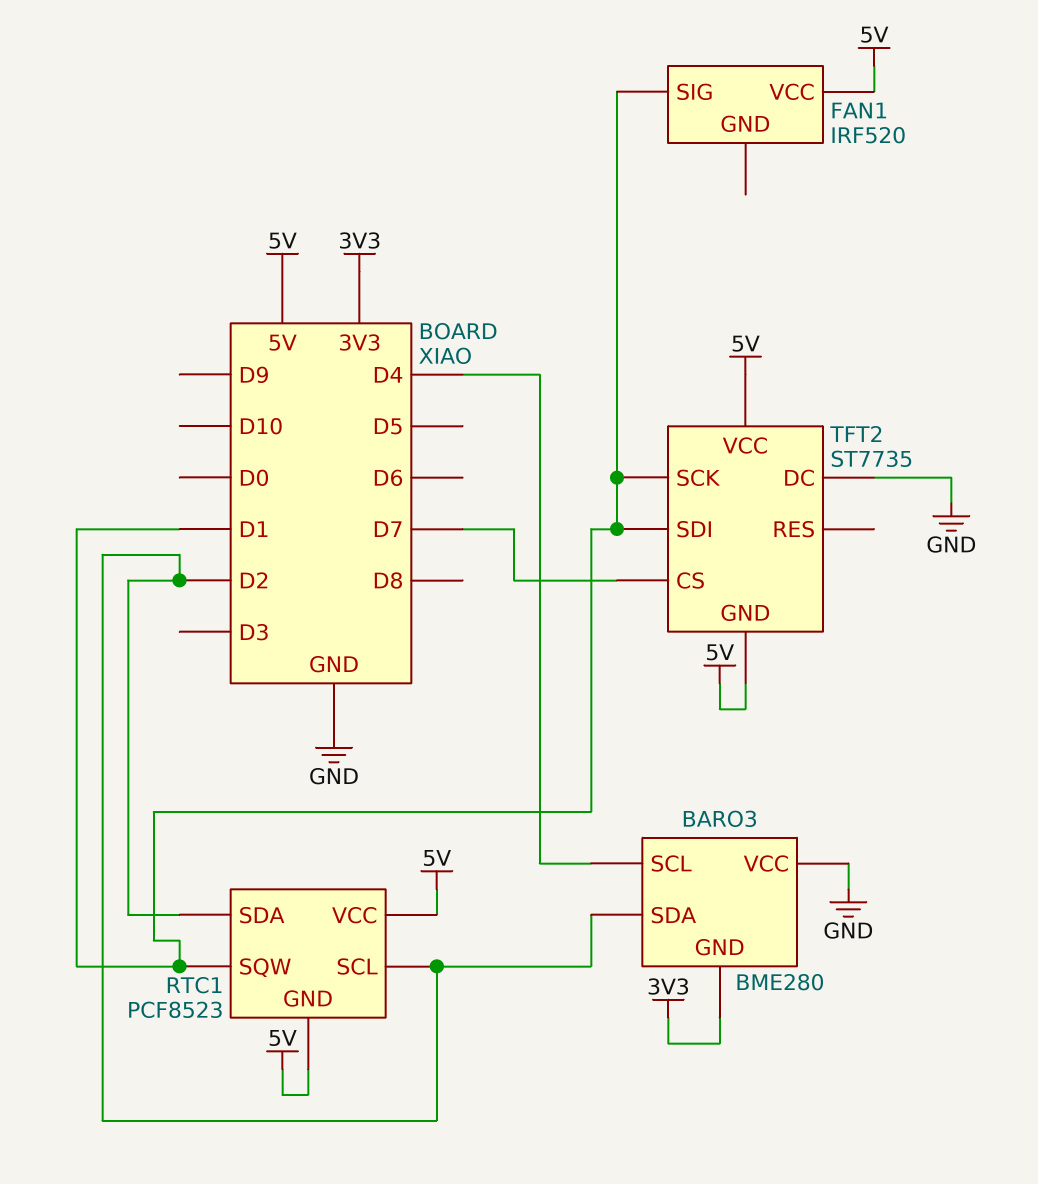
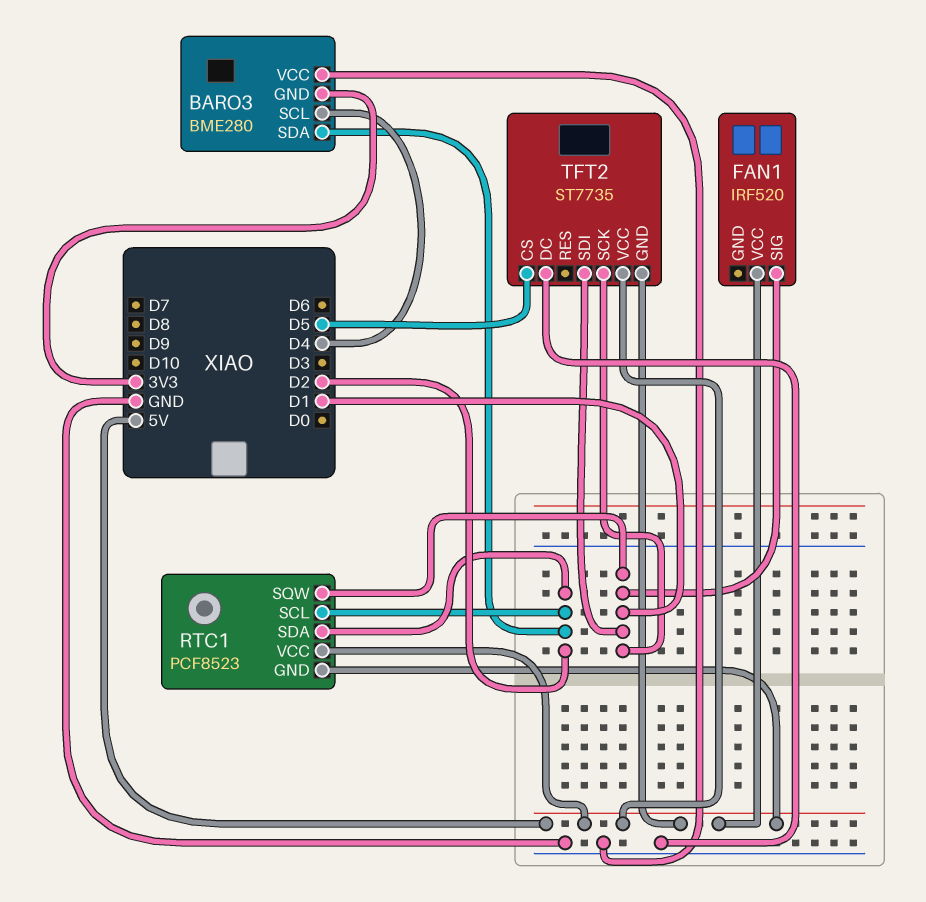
TFT2 pin CS: D7 -> D5

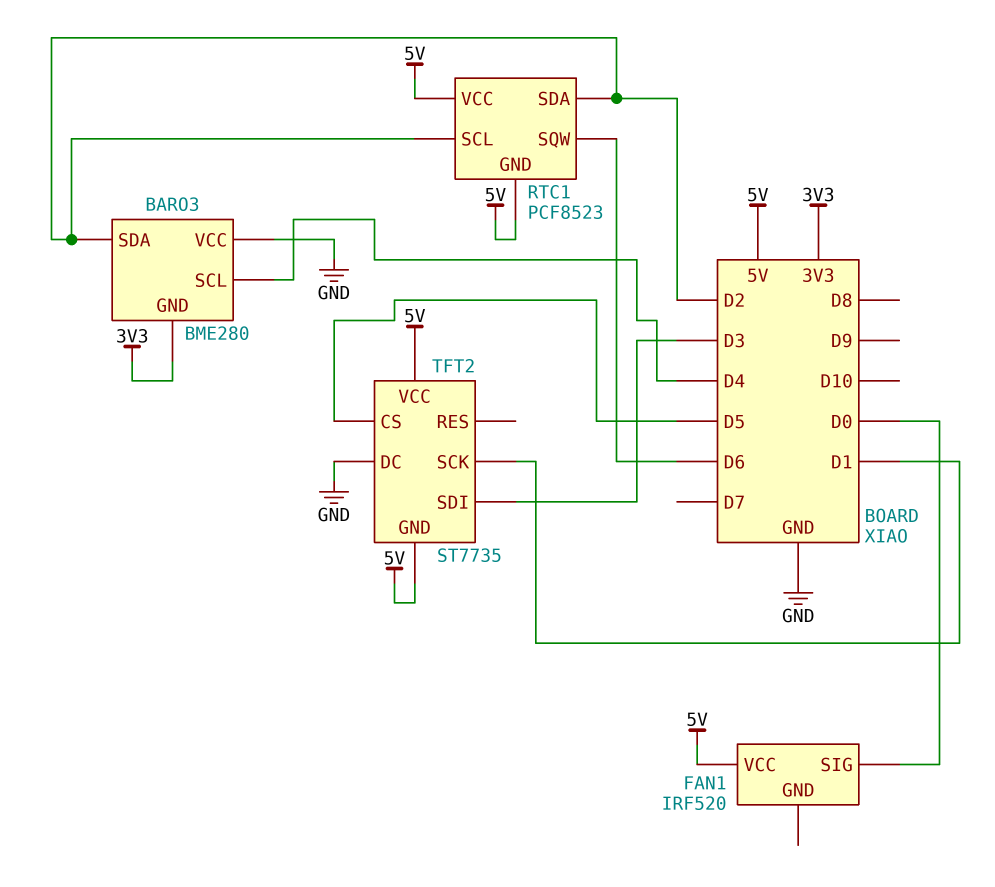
FAN1 pin SIG: D1 -> D0
RTC1 pin SQW: D1 -> D6
TFT2 pin SDI: D1 -> D3

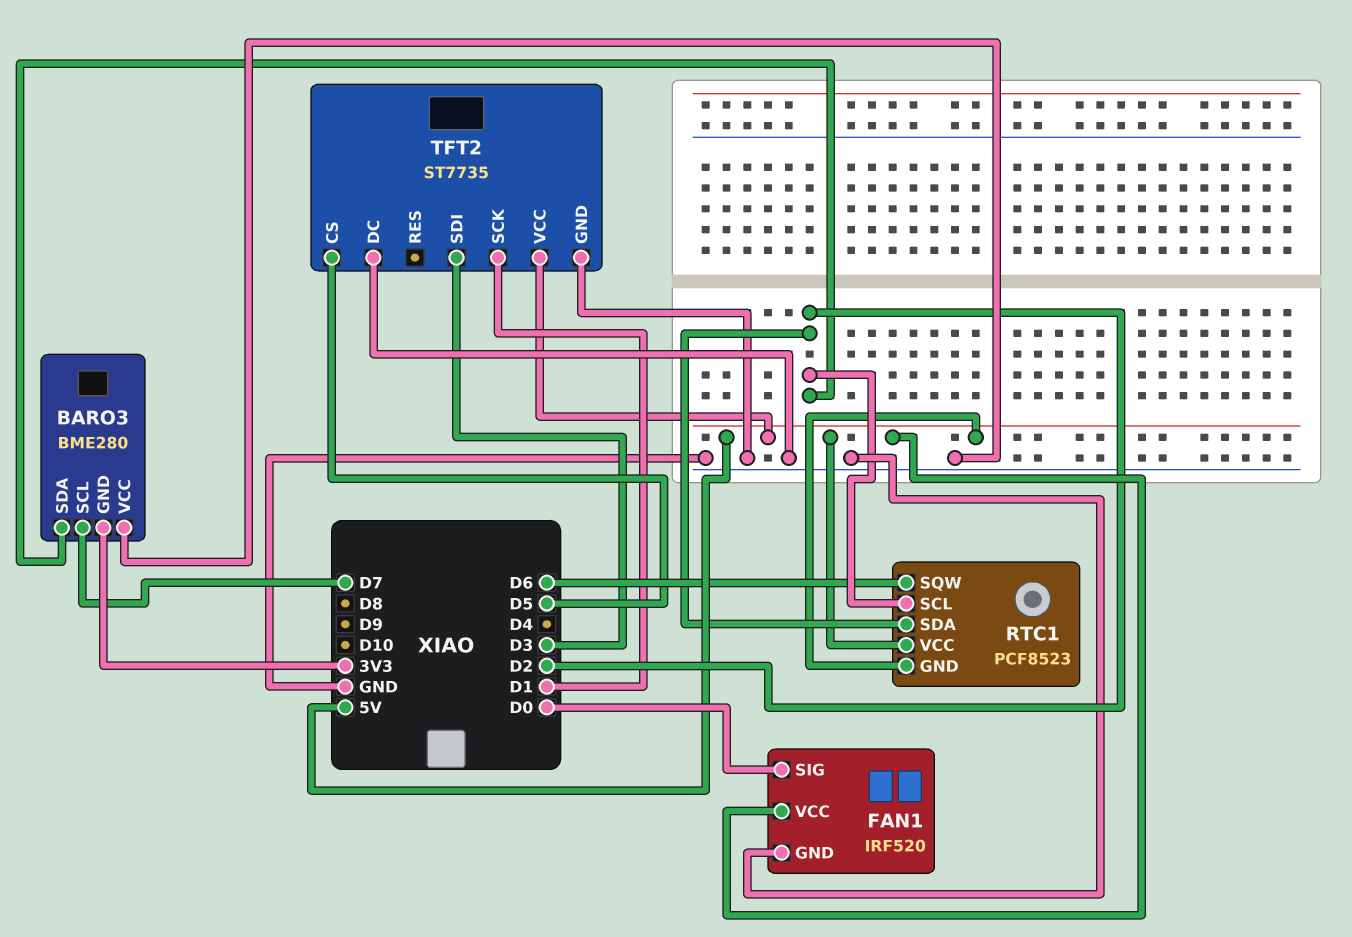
BARO3 pin SCL: D4 -> D7
FAN1 pin GND: none -> GND
TFT2 pin GND: 5V -> GND

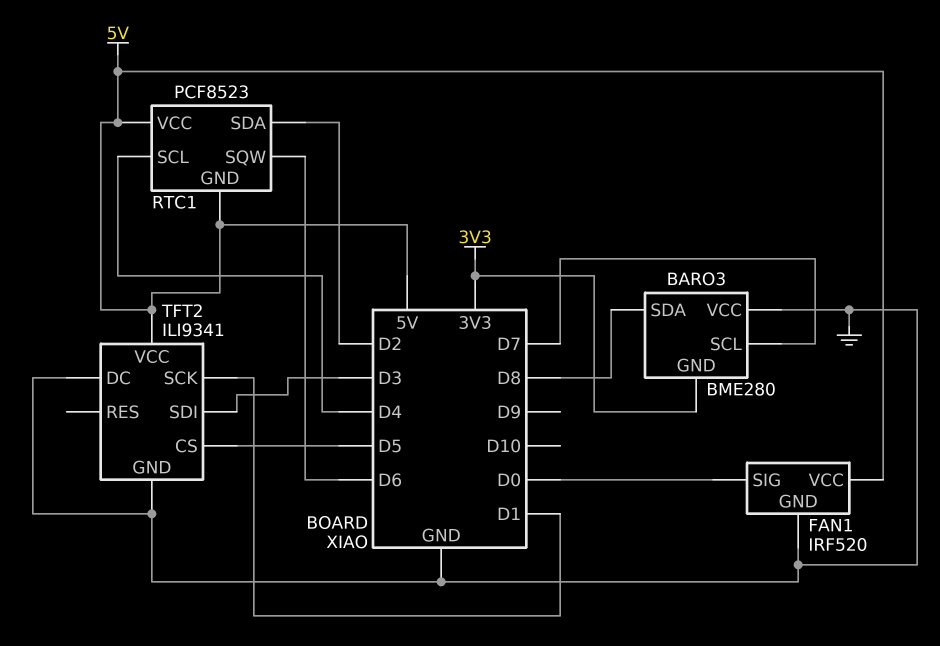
BARO3 pin SDA: D2 -> D8
RTC1 pin SCL: D2 -> D4
TFT2: ST7735 -> ILI9341

